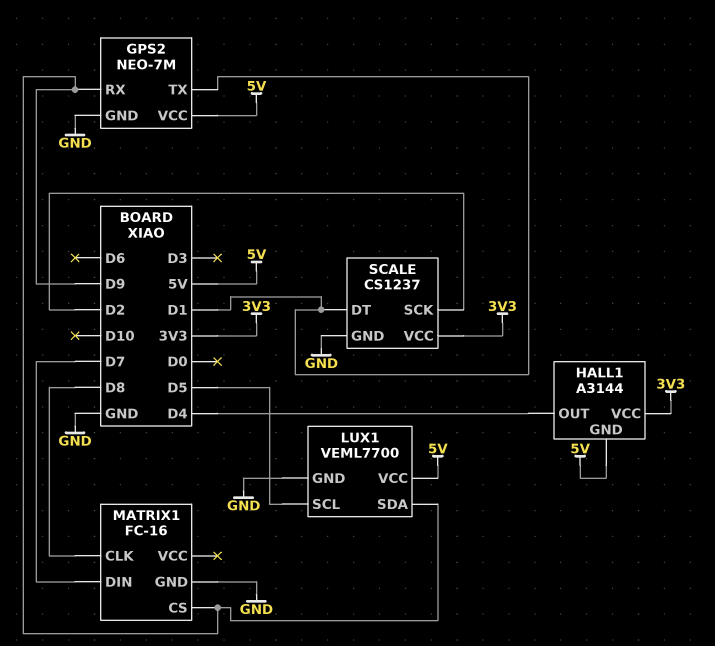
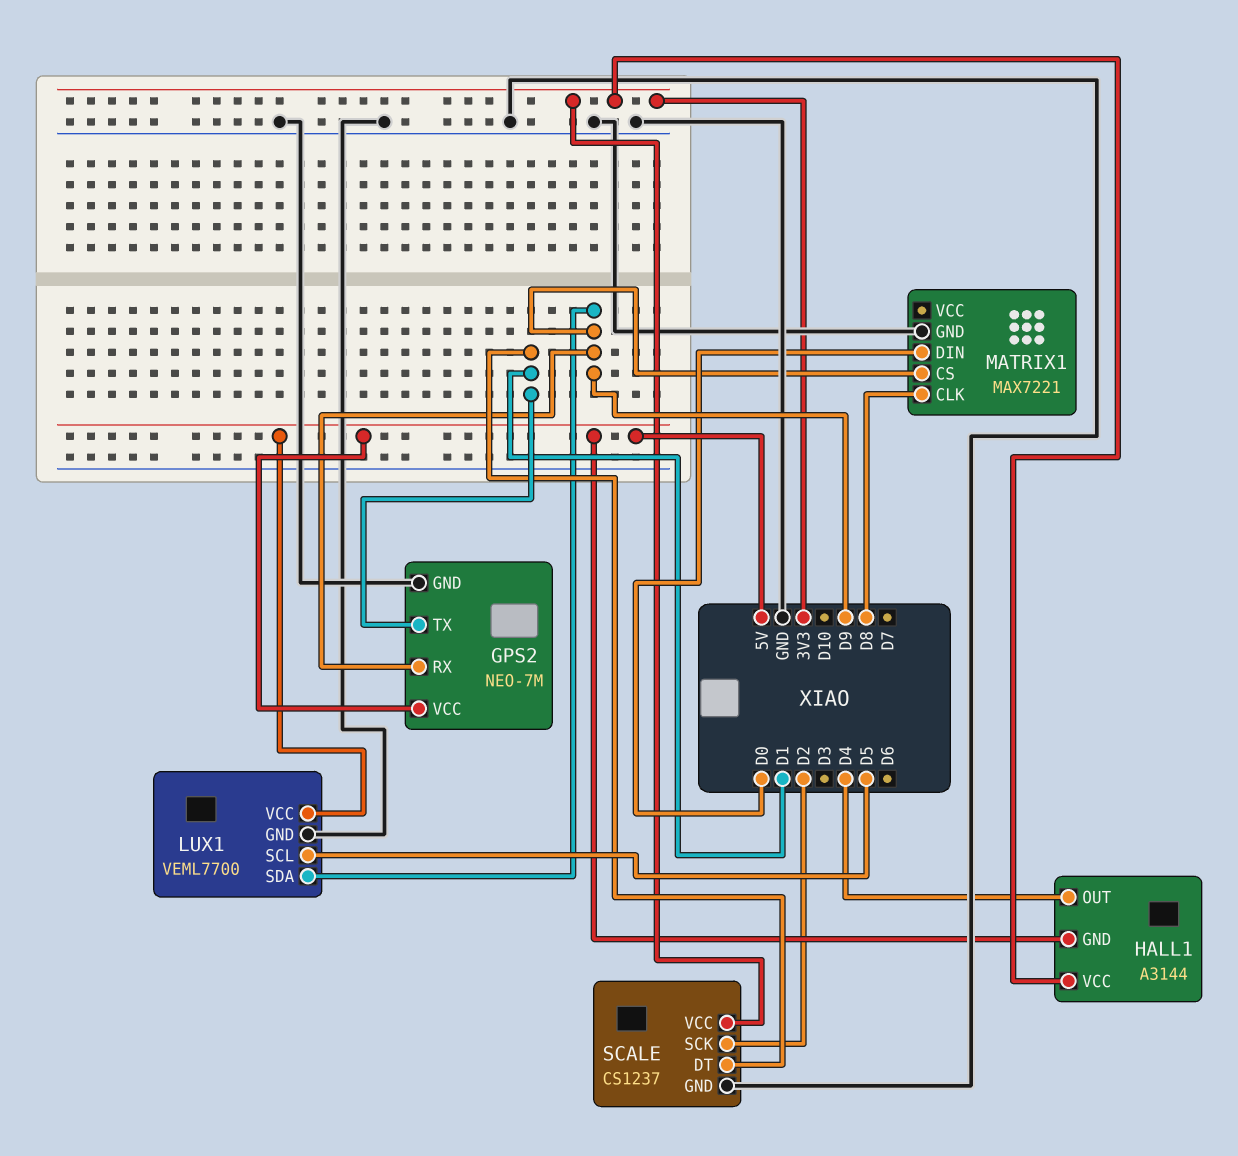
MATRIX1: FC-16 -> MAX7221
MATRIX1 pin DIN: D7 -> D0

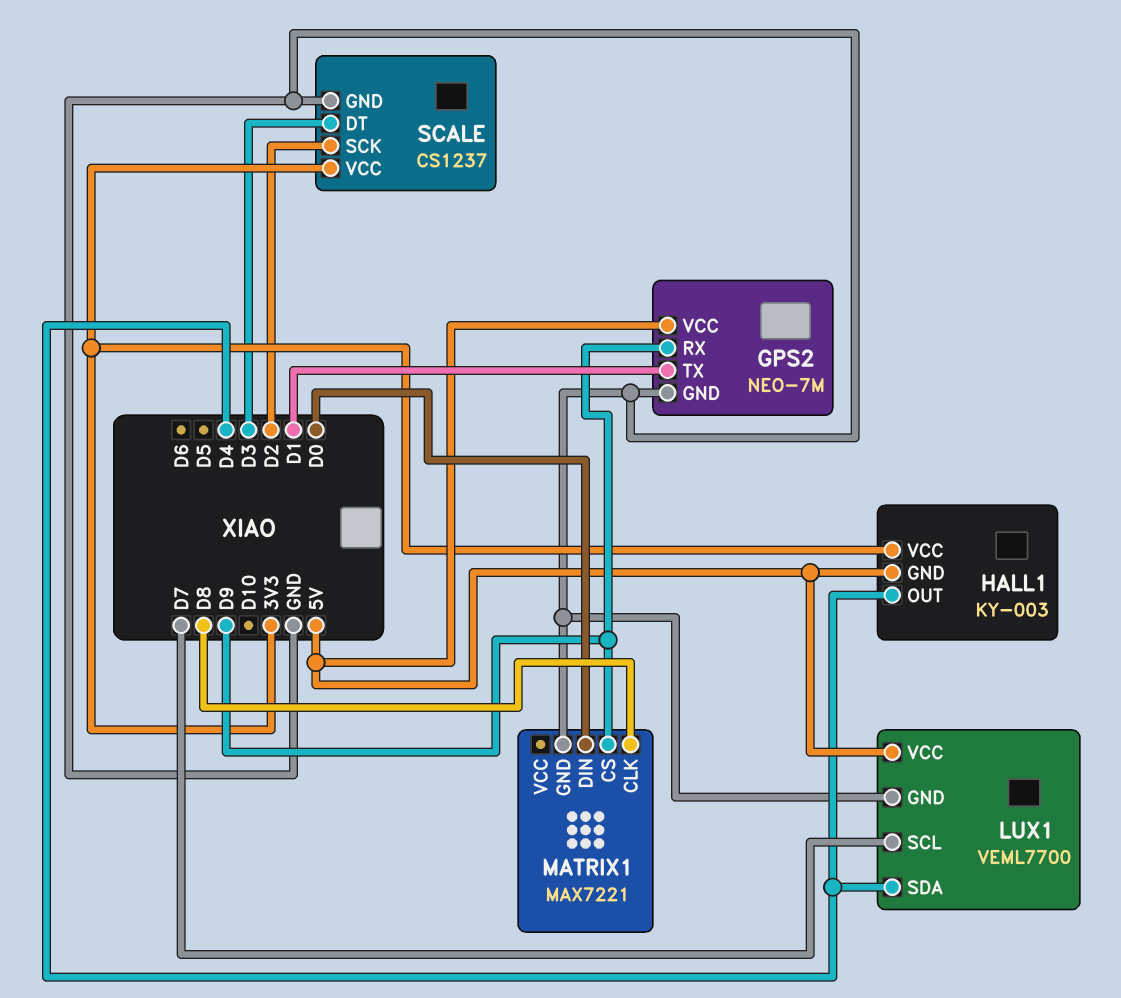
HALL1: A3144 -> KY-003
LUX1 pin SCL: D5 -> D7
LUX1 pin SDA: D9 -> D4
SCALE pin DT: D1 -> D3

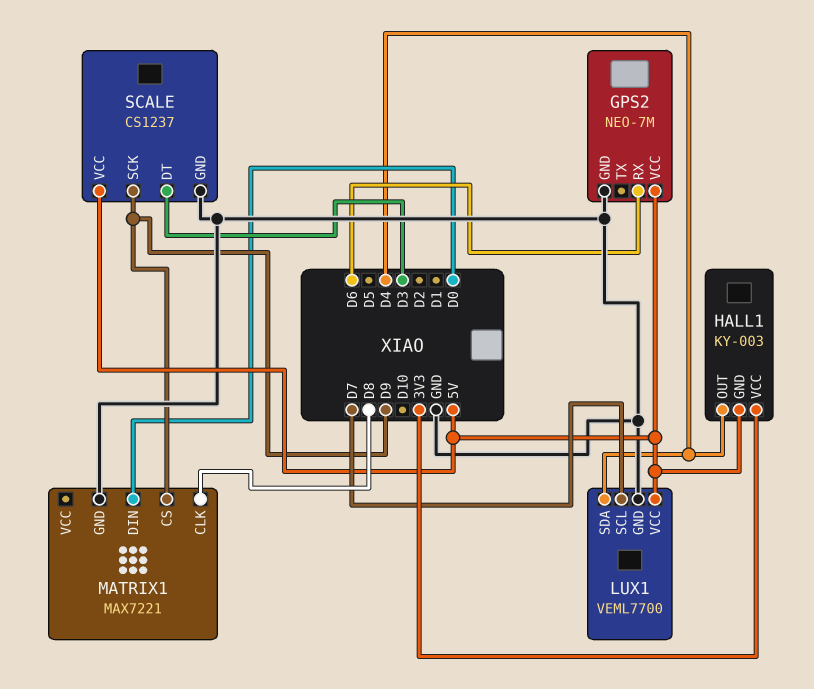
GPS2 pin RX: D9 -> D6
GPS2 pin TX: D1 -> none
SCALE pin SCK: D2 -> D9
SCALE pin VCC: 3V3 -> 5V

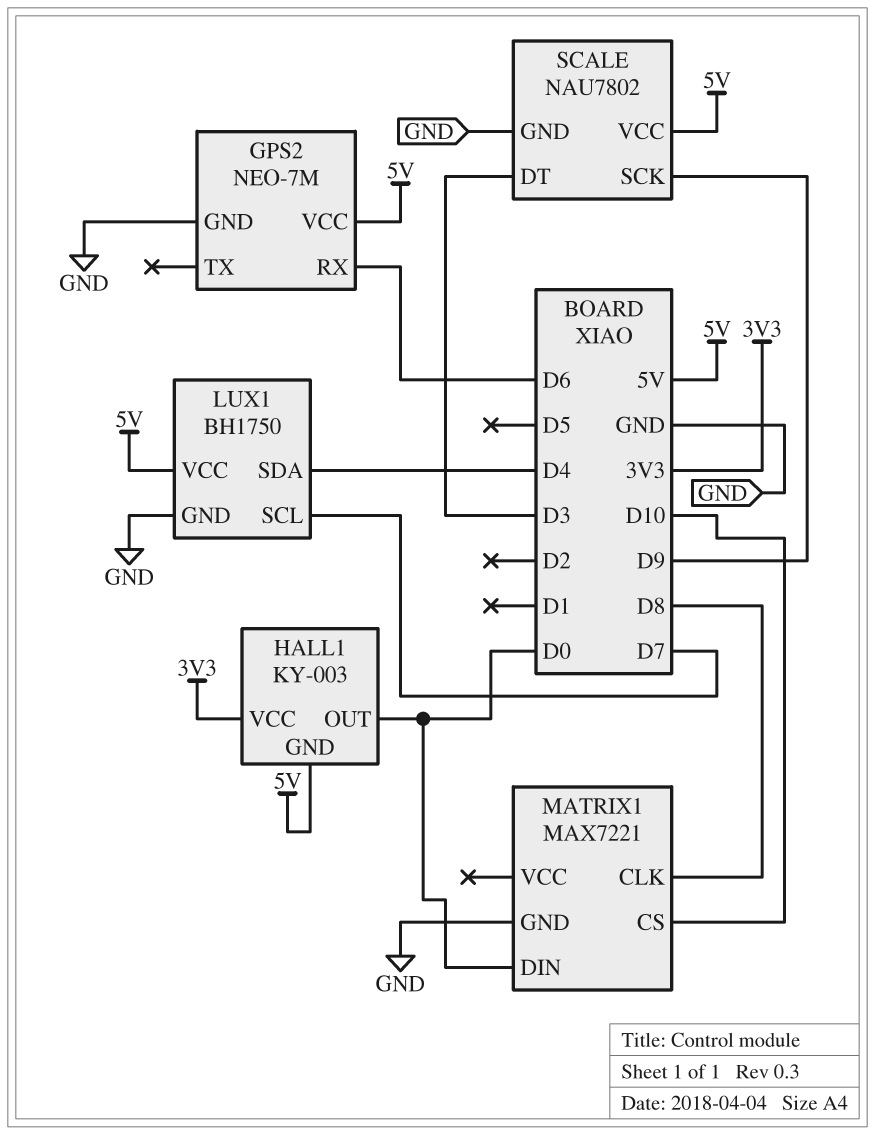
HALL1 pin OUT: D4 -> D0
LUX1: VEML7700 -> BH1750
MATRIX1 pin CS: D9 -> D10
SCALE: CS1237 -> NAU7802

